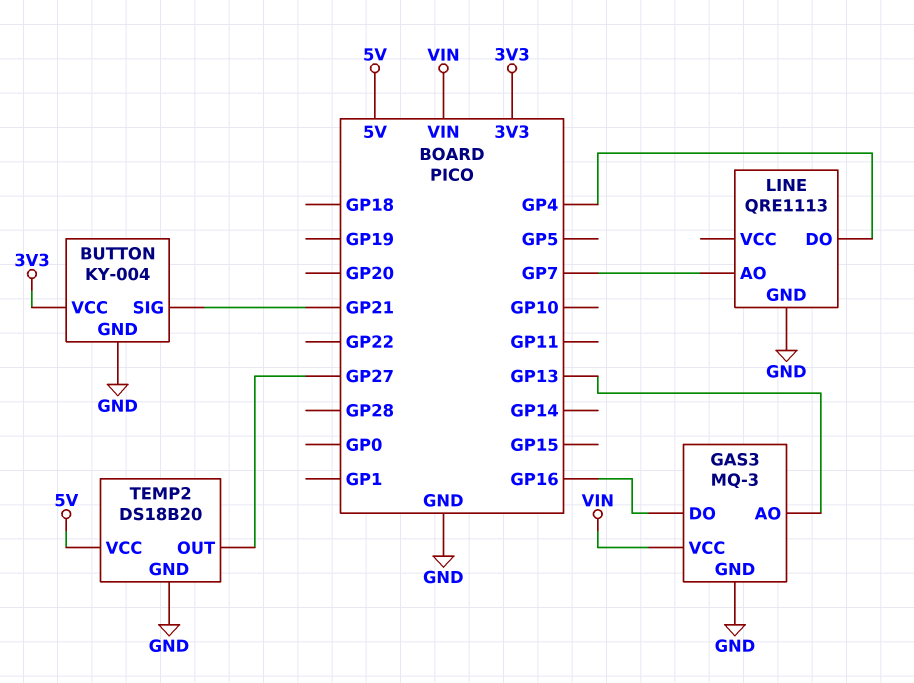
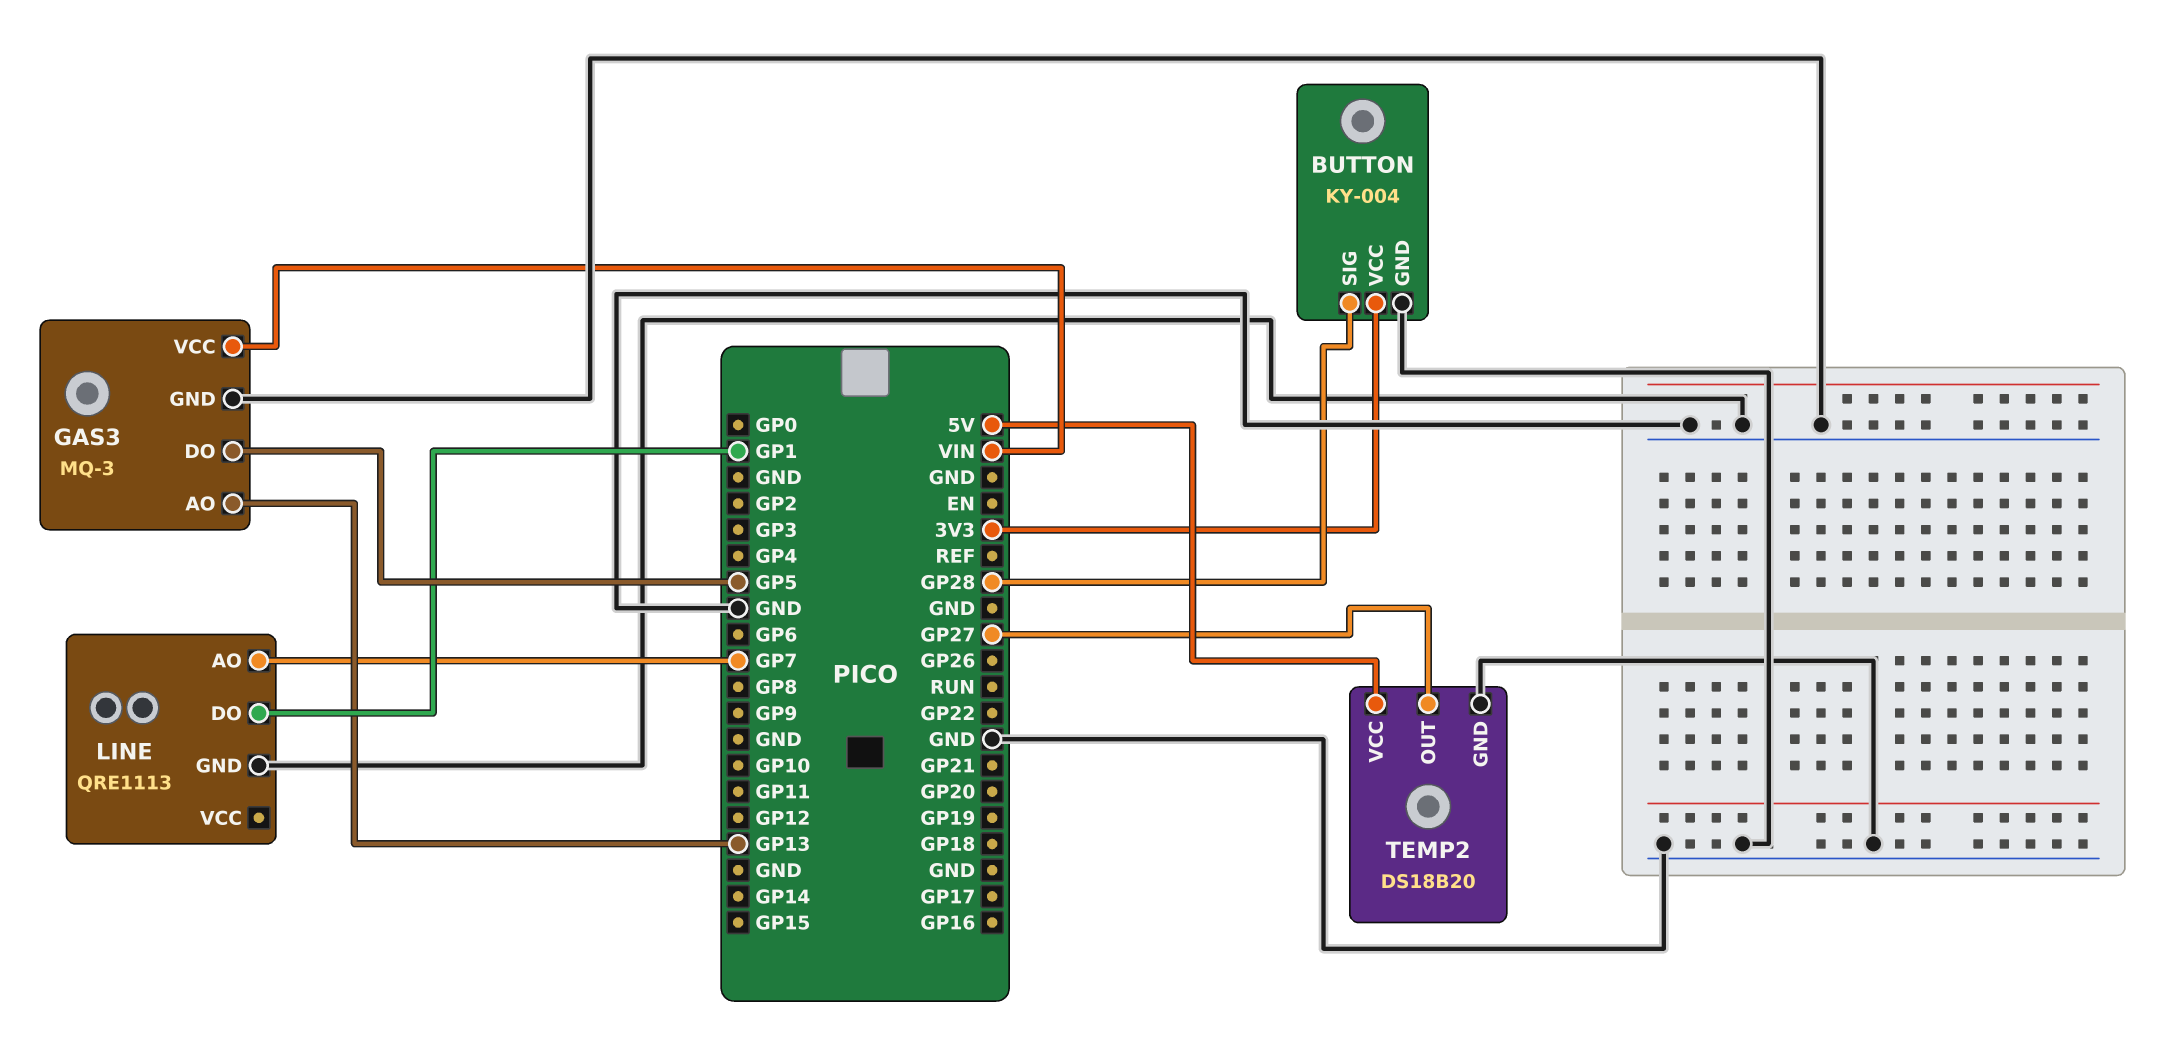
BUTTON pin SIG: GP21 -> GP28
GAS3 pin DO: GP16 -> GP5
LINE pin DO: GP4 -> GP1

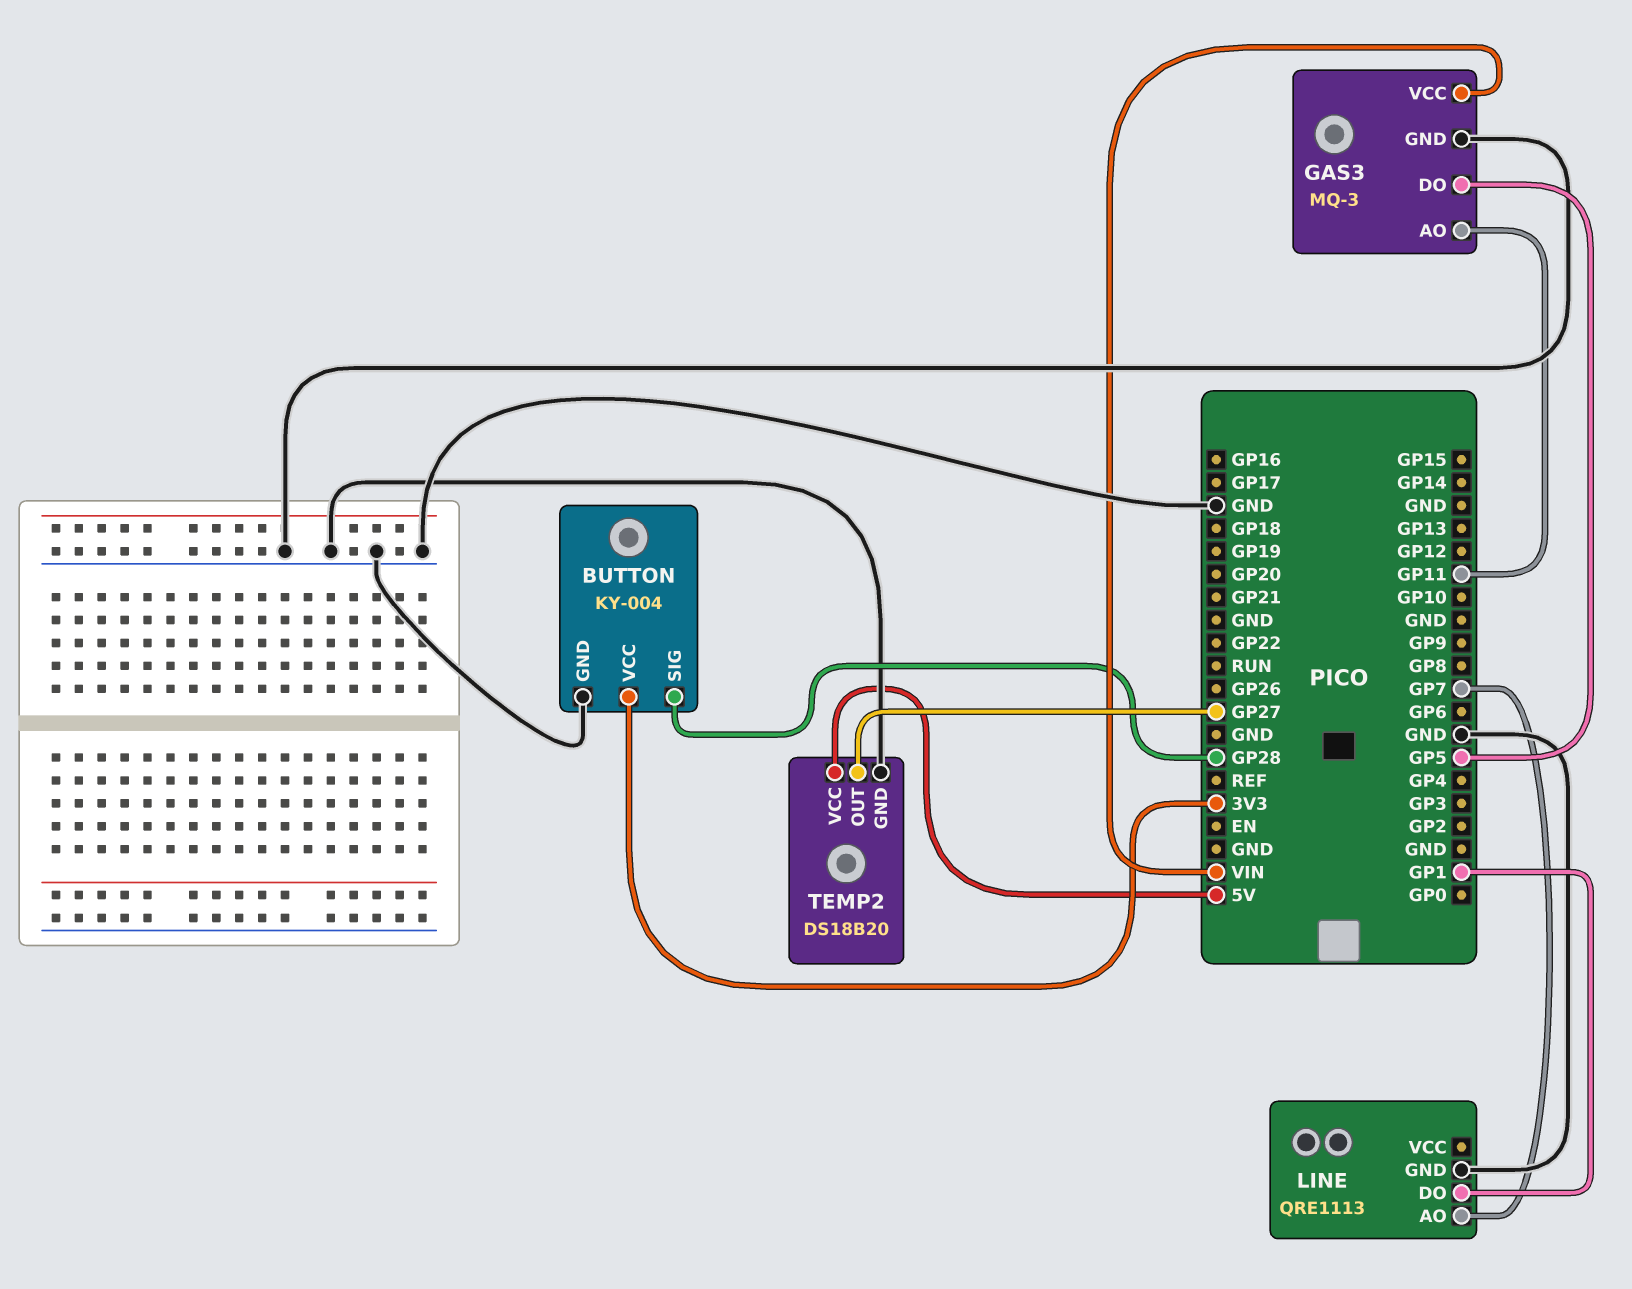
GAS3 pin AO: GP13 -> GP11

